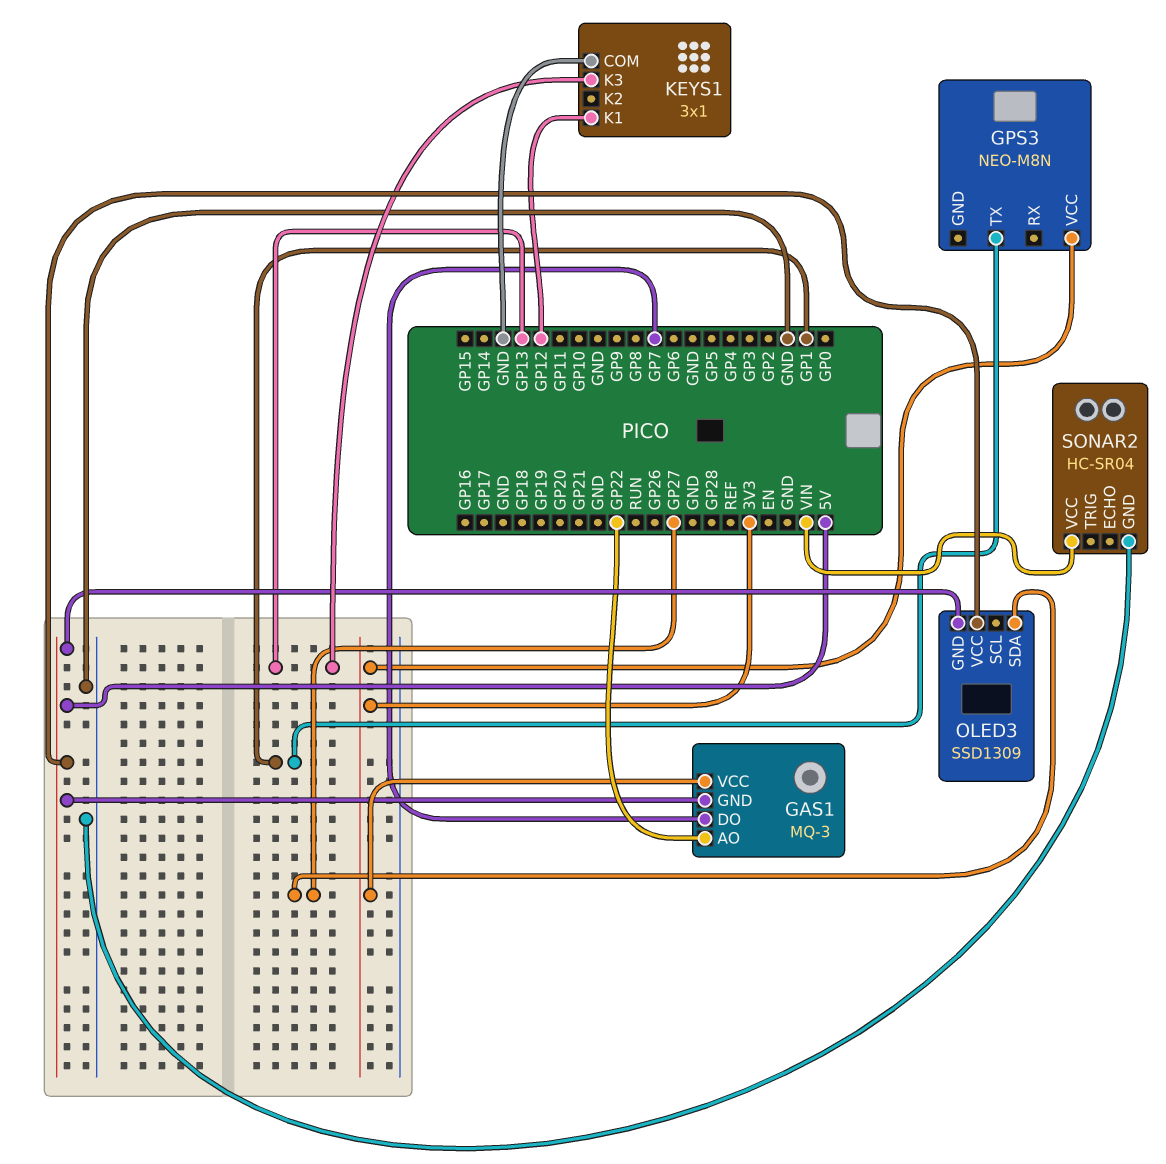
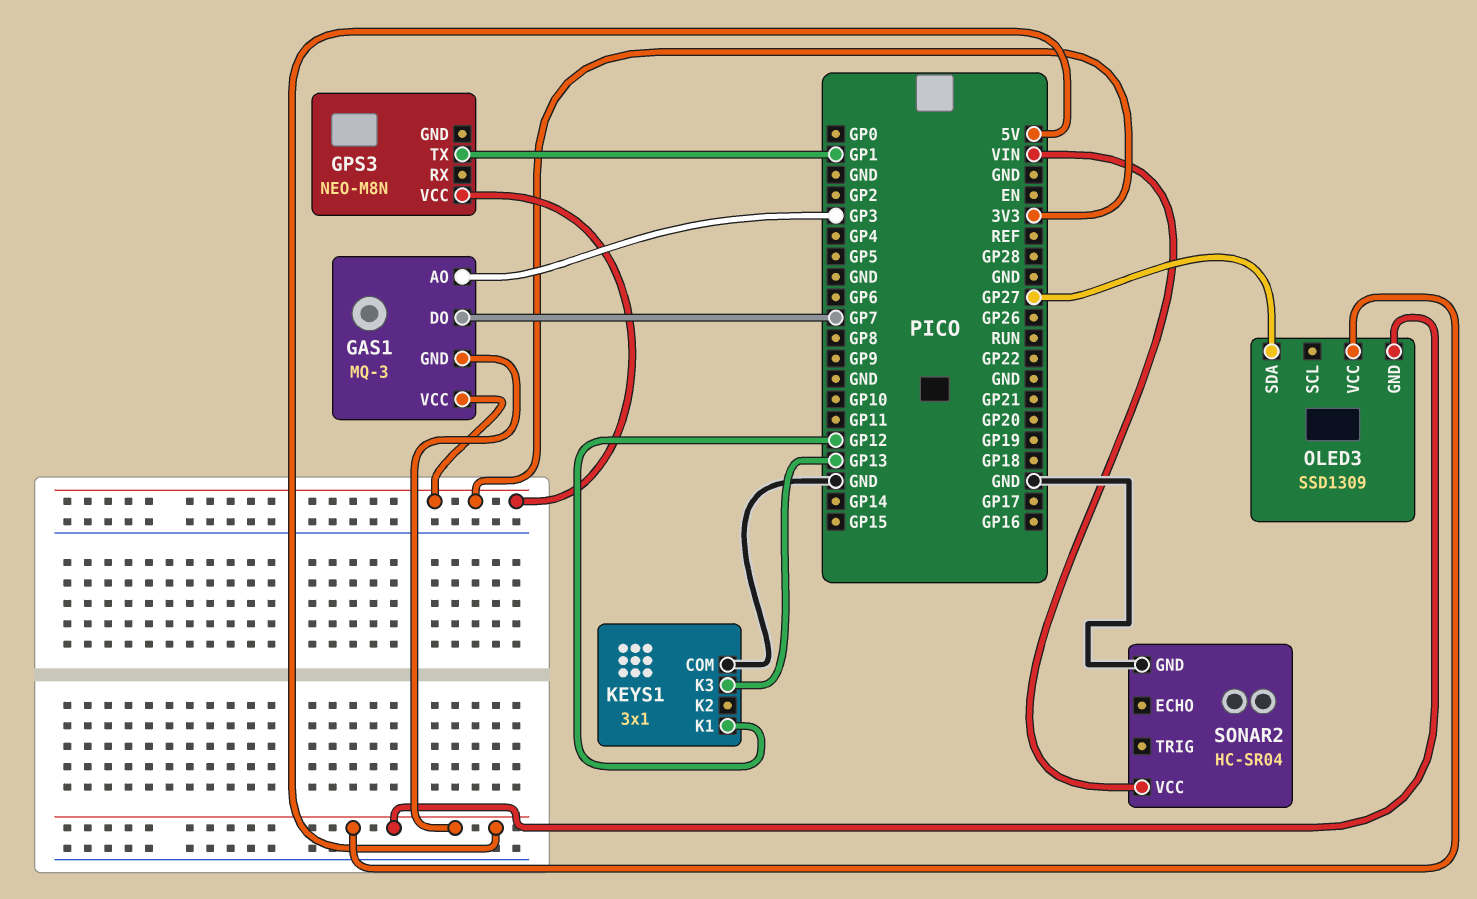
GAS1 pin AO: GP22 -> GP3

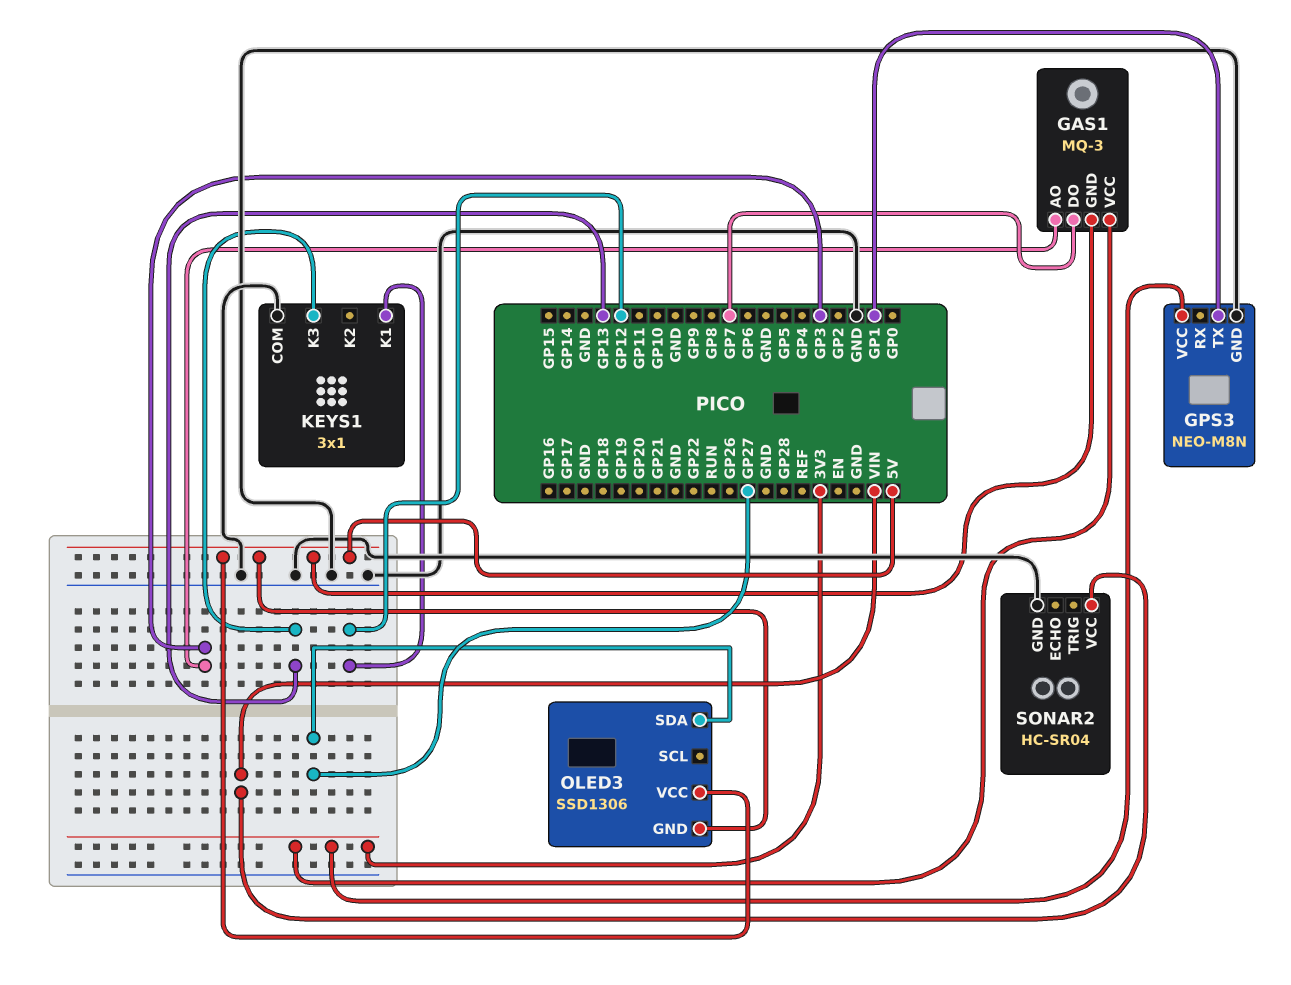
GPS3 pin GND: none -> GND
OLED3: SSD1309 -> SSD1306

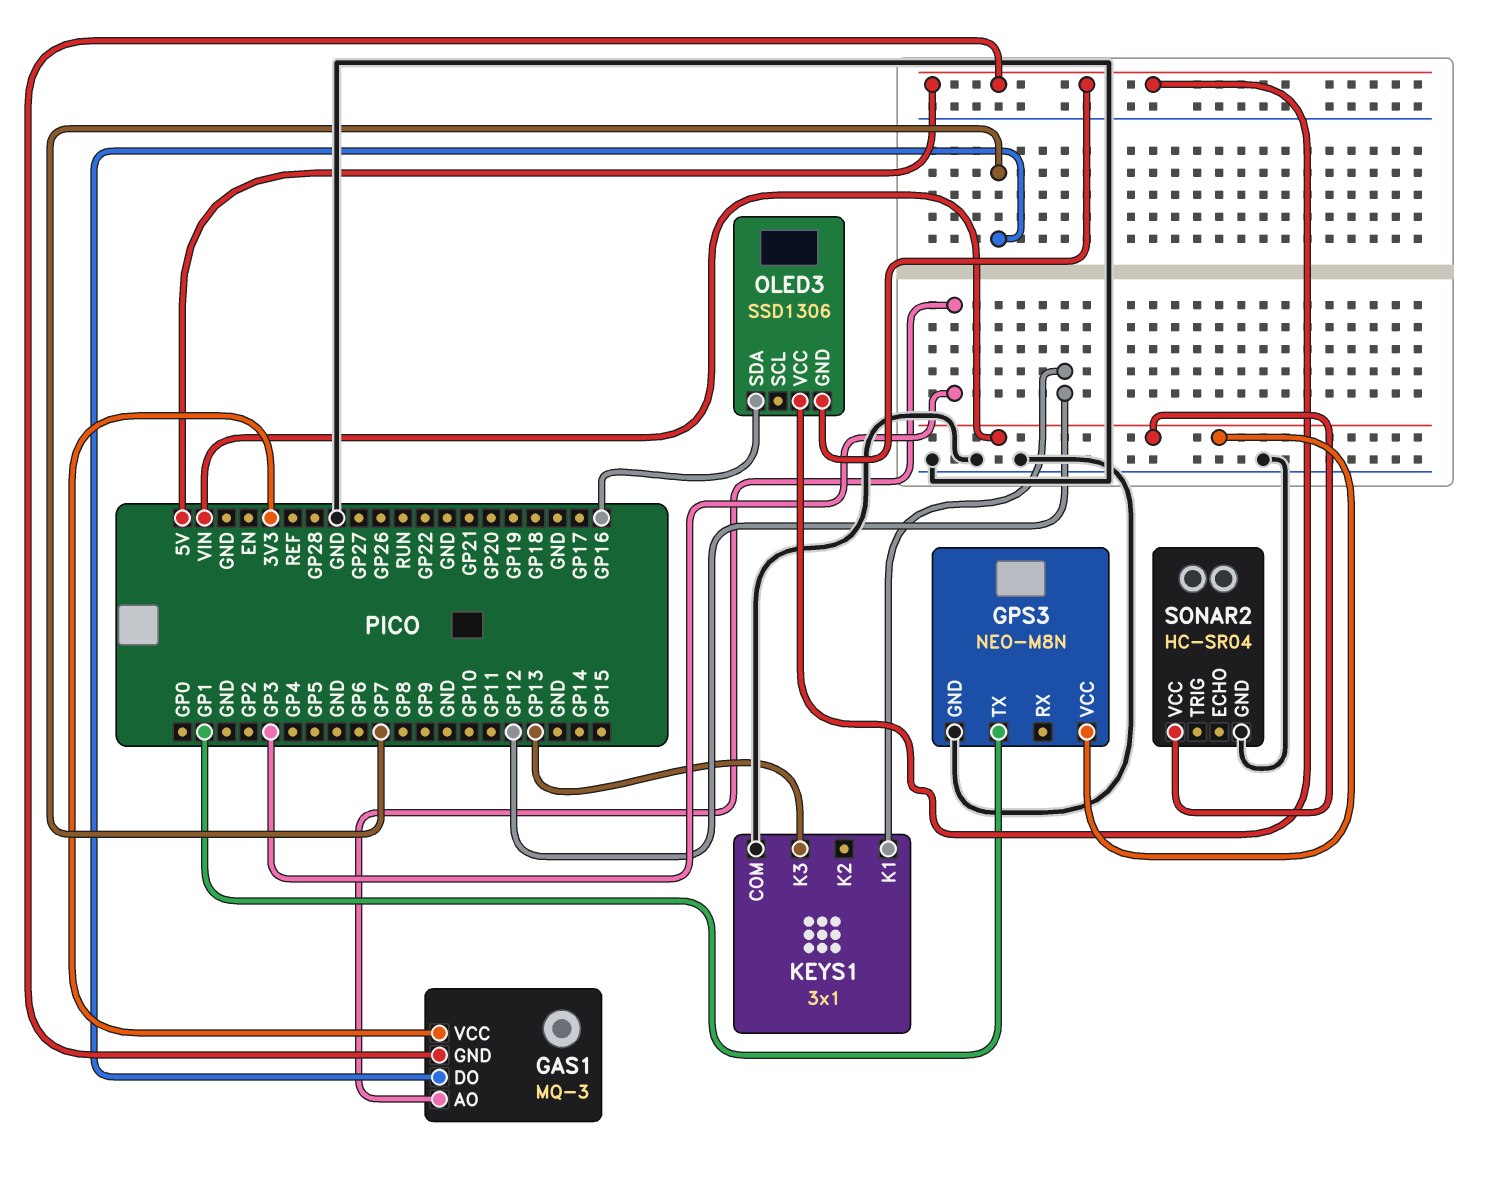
GPS3 pin VCC: 3V3 -> VIN
OLED3 pin SDA: GP27 -> GP16

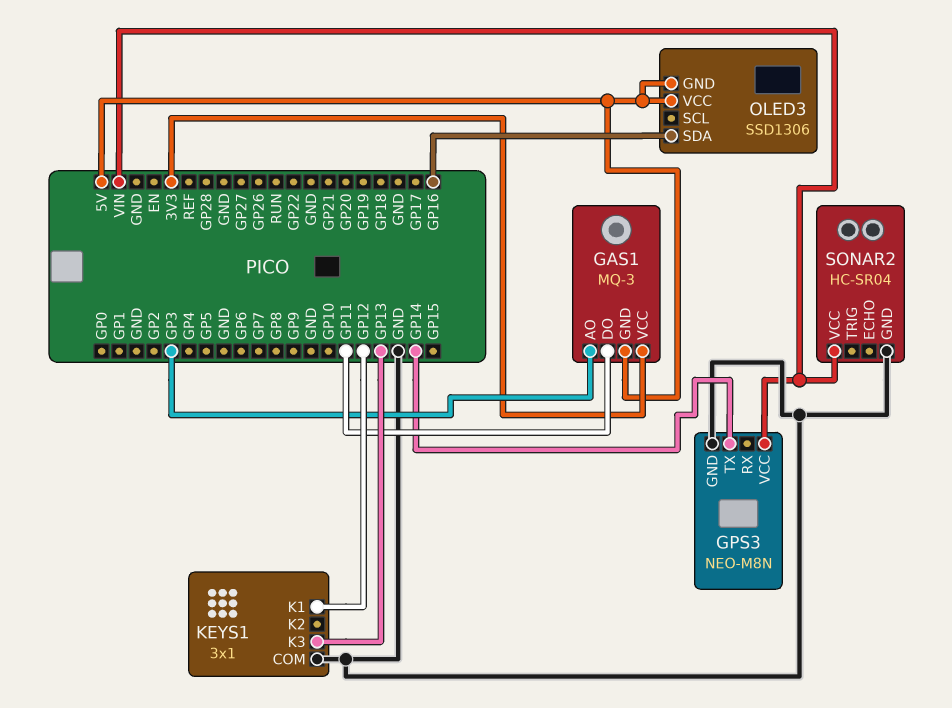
GAS1 pin DO: GP7 -> GP11
GPS3 pin TX: GP1 -> GP14

